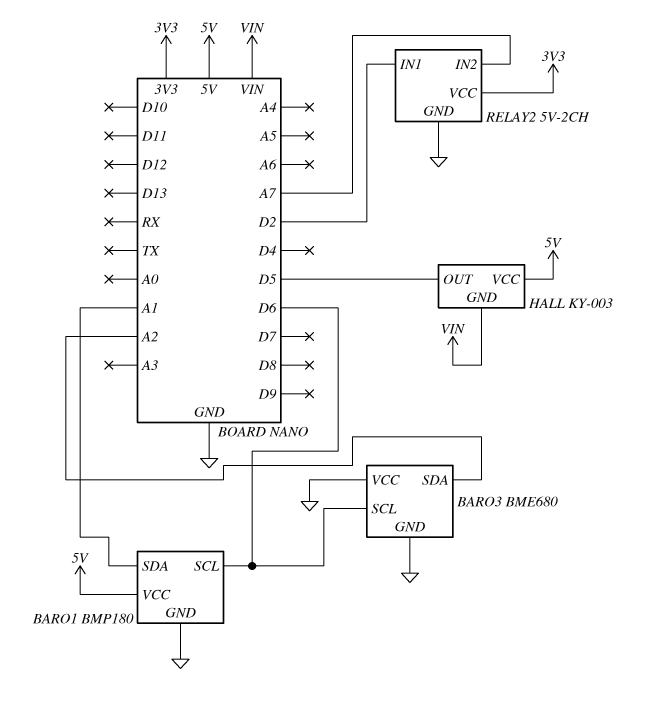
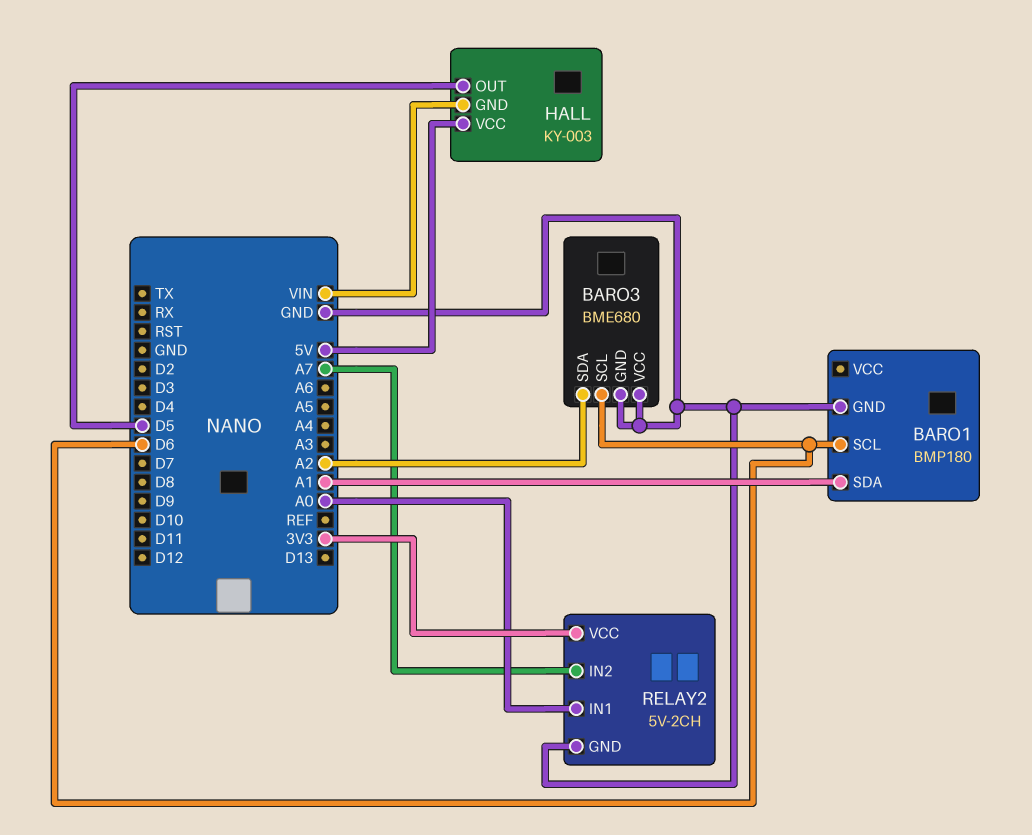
BARO1 pin VCC: 5V -> none
RELAY2 pin IN1: D2 -> A0

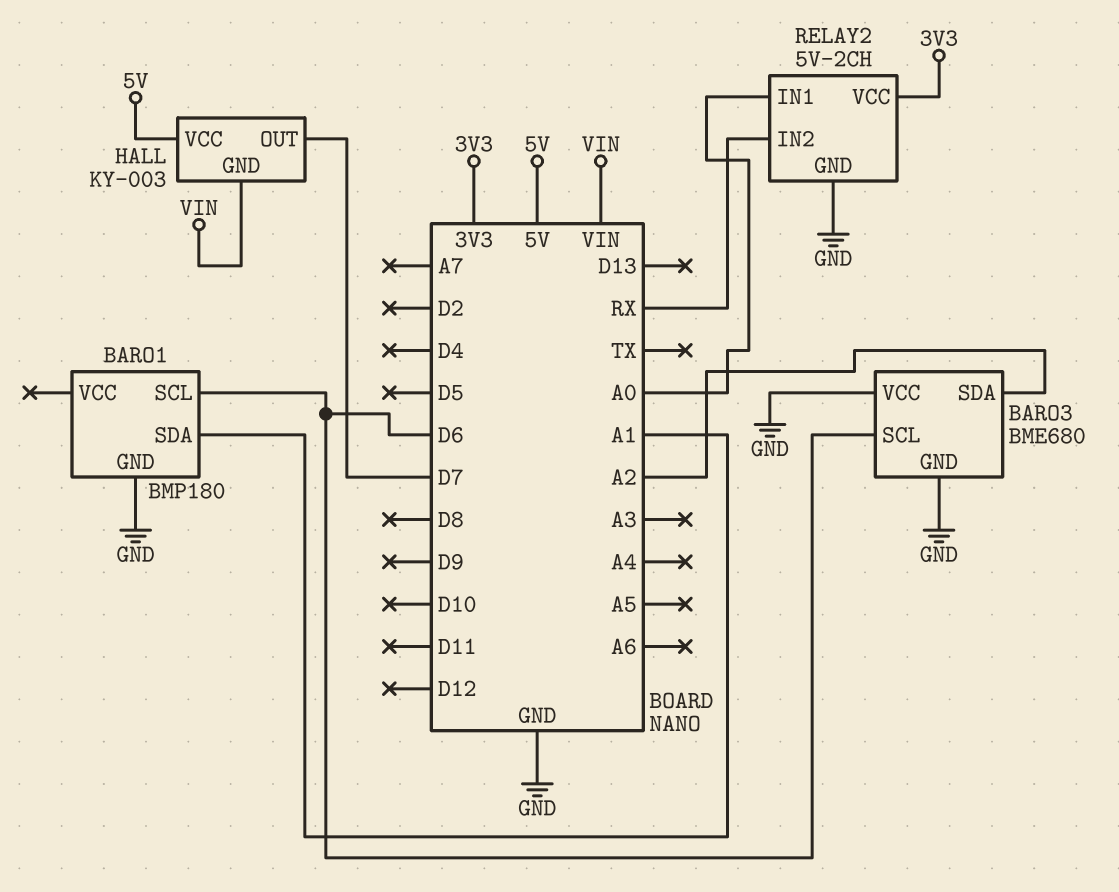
HALL pin OUT: D5 -> D7
RELAY2 pin IN2: A7 -> RX

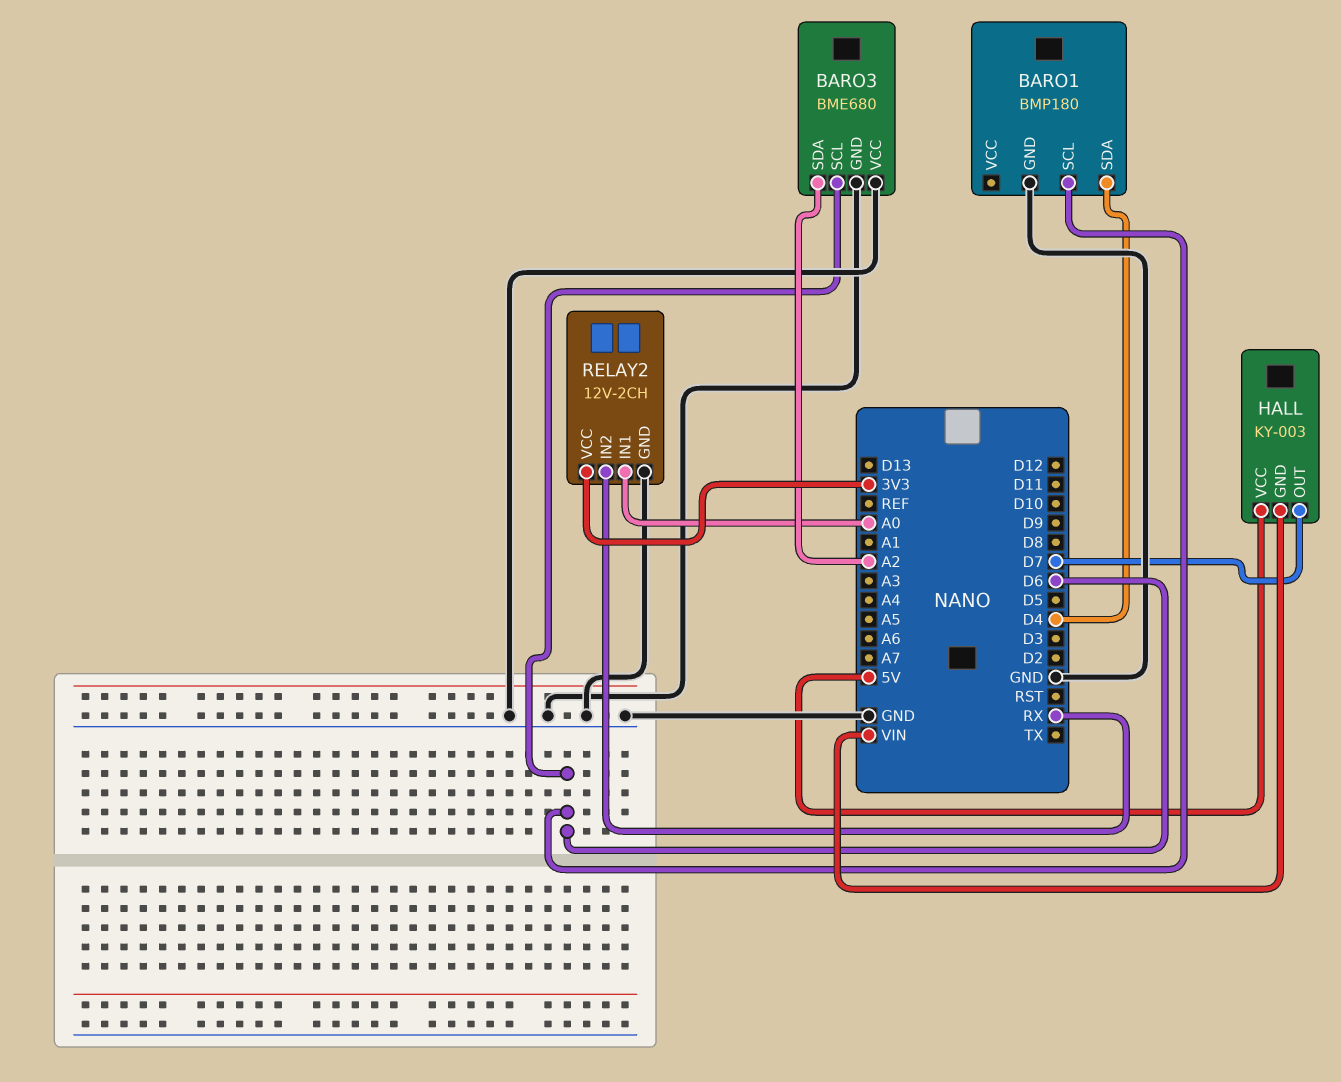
BARO1 pin SDA: A1 -> D4
RELAY2: 5V-2CH -> 12V-2CH

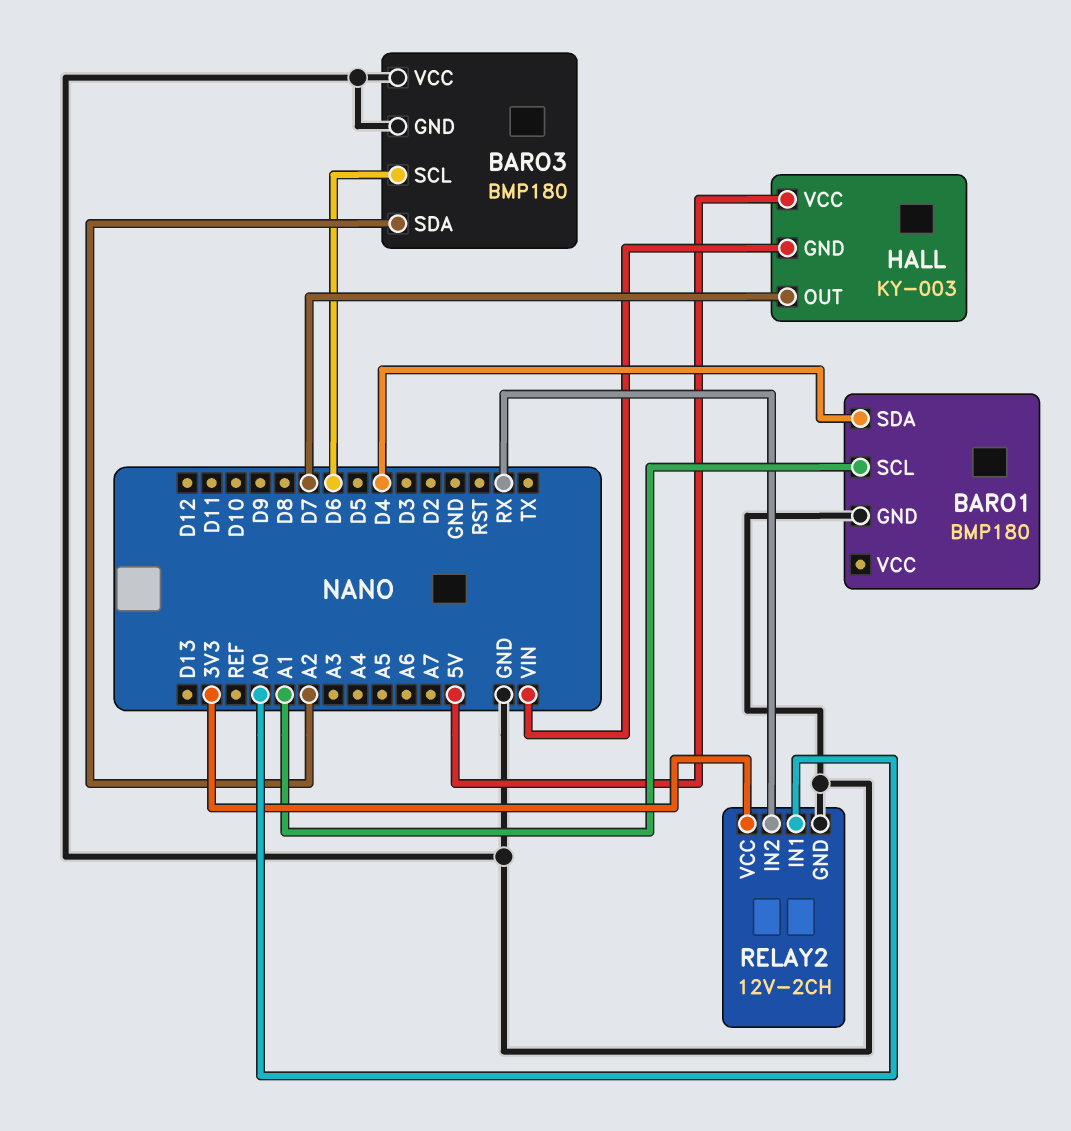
BARO1 pin SCL: D6 -> A1
BARO3: BME680 -> BMP180

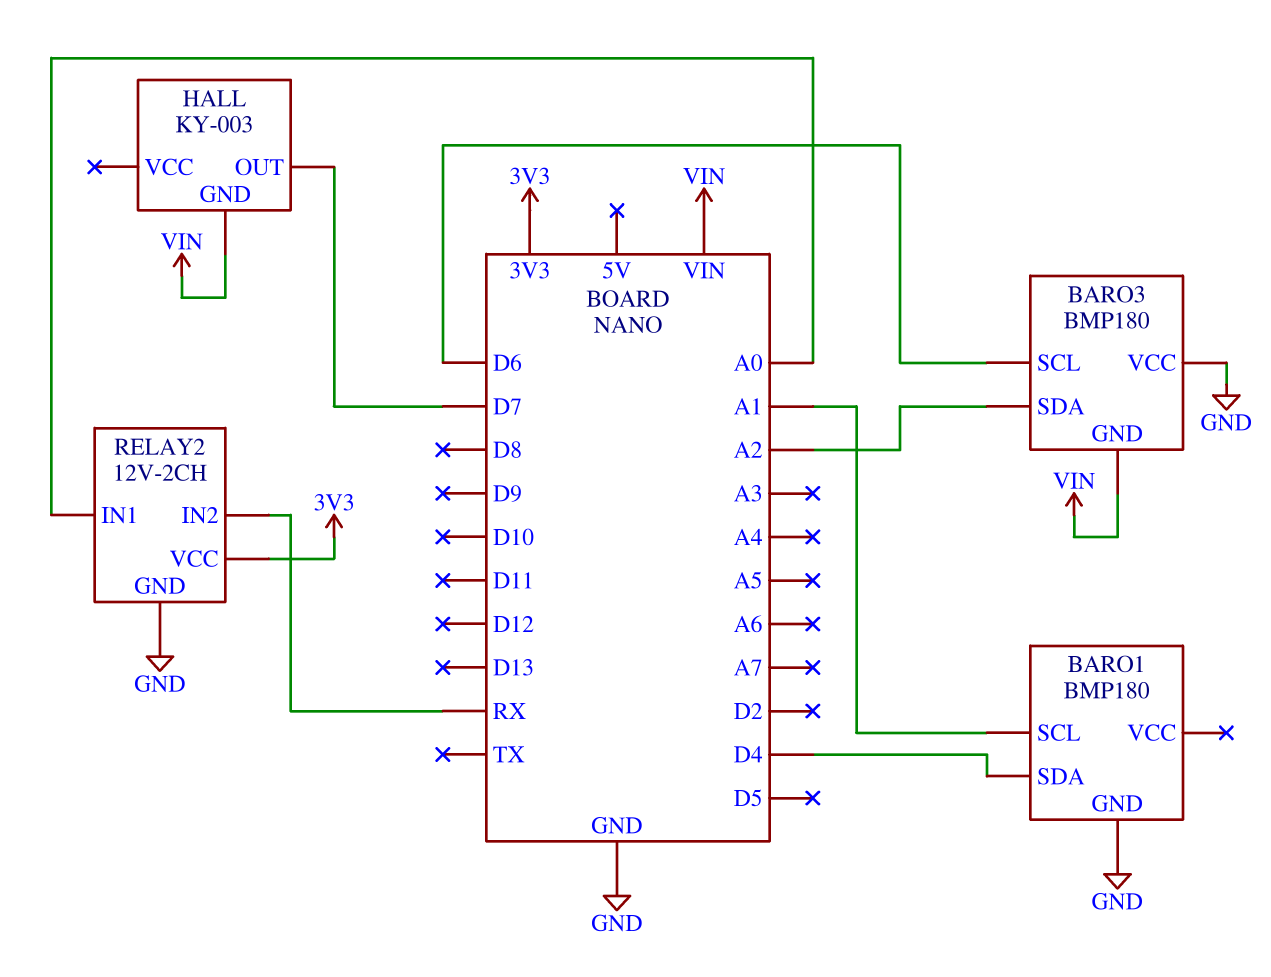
BARO3 pin GND: GND -> VIN
HALL pin VCC: 5V -> none

